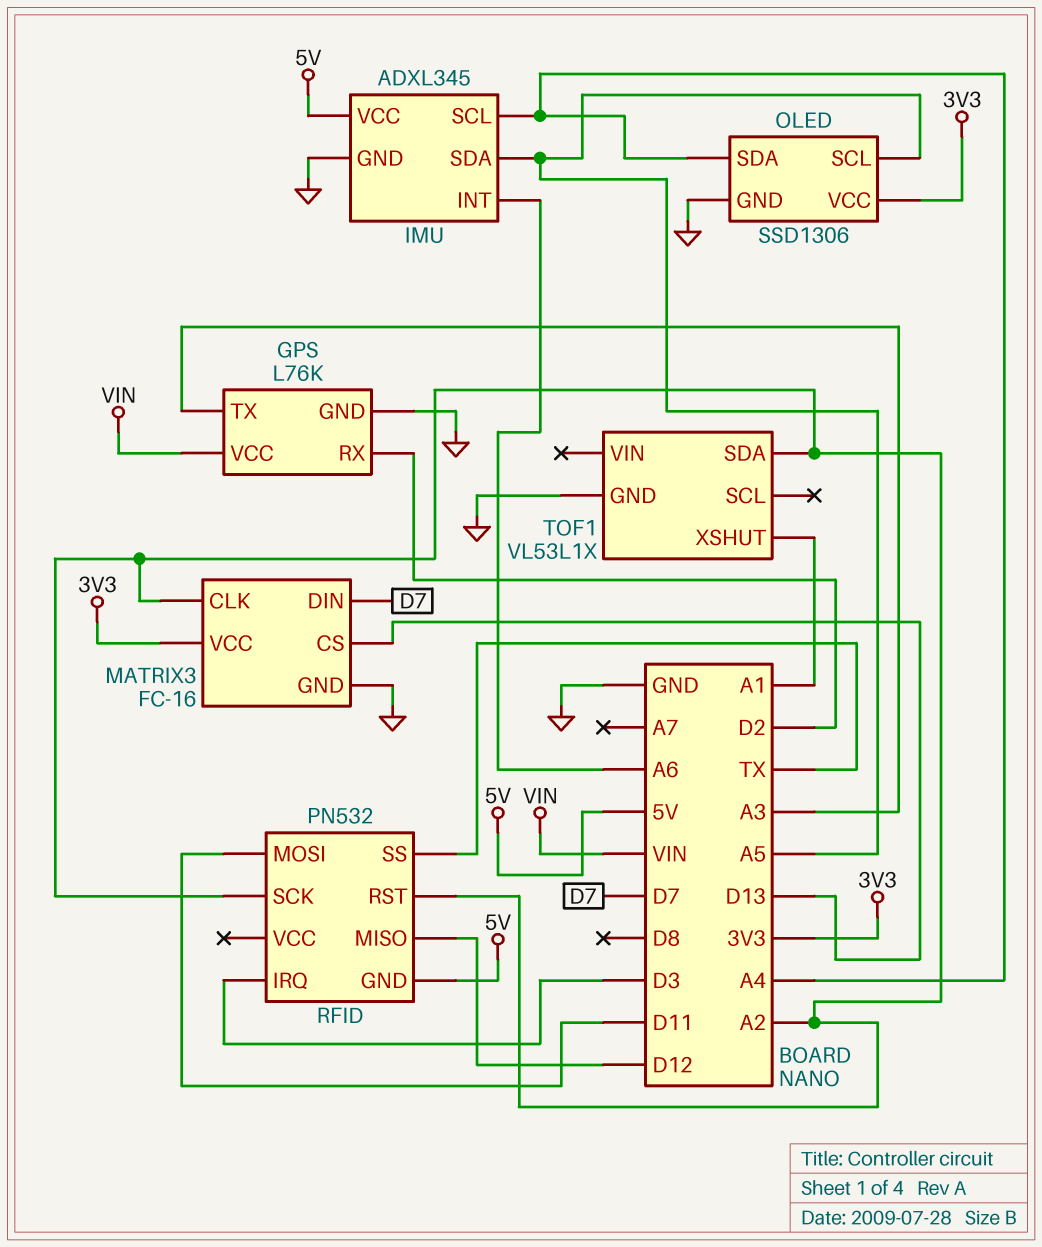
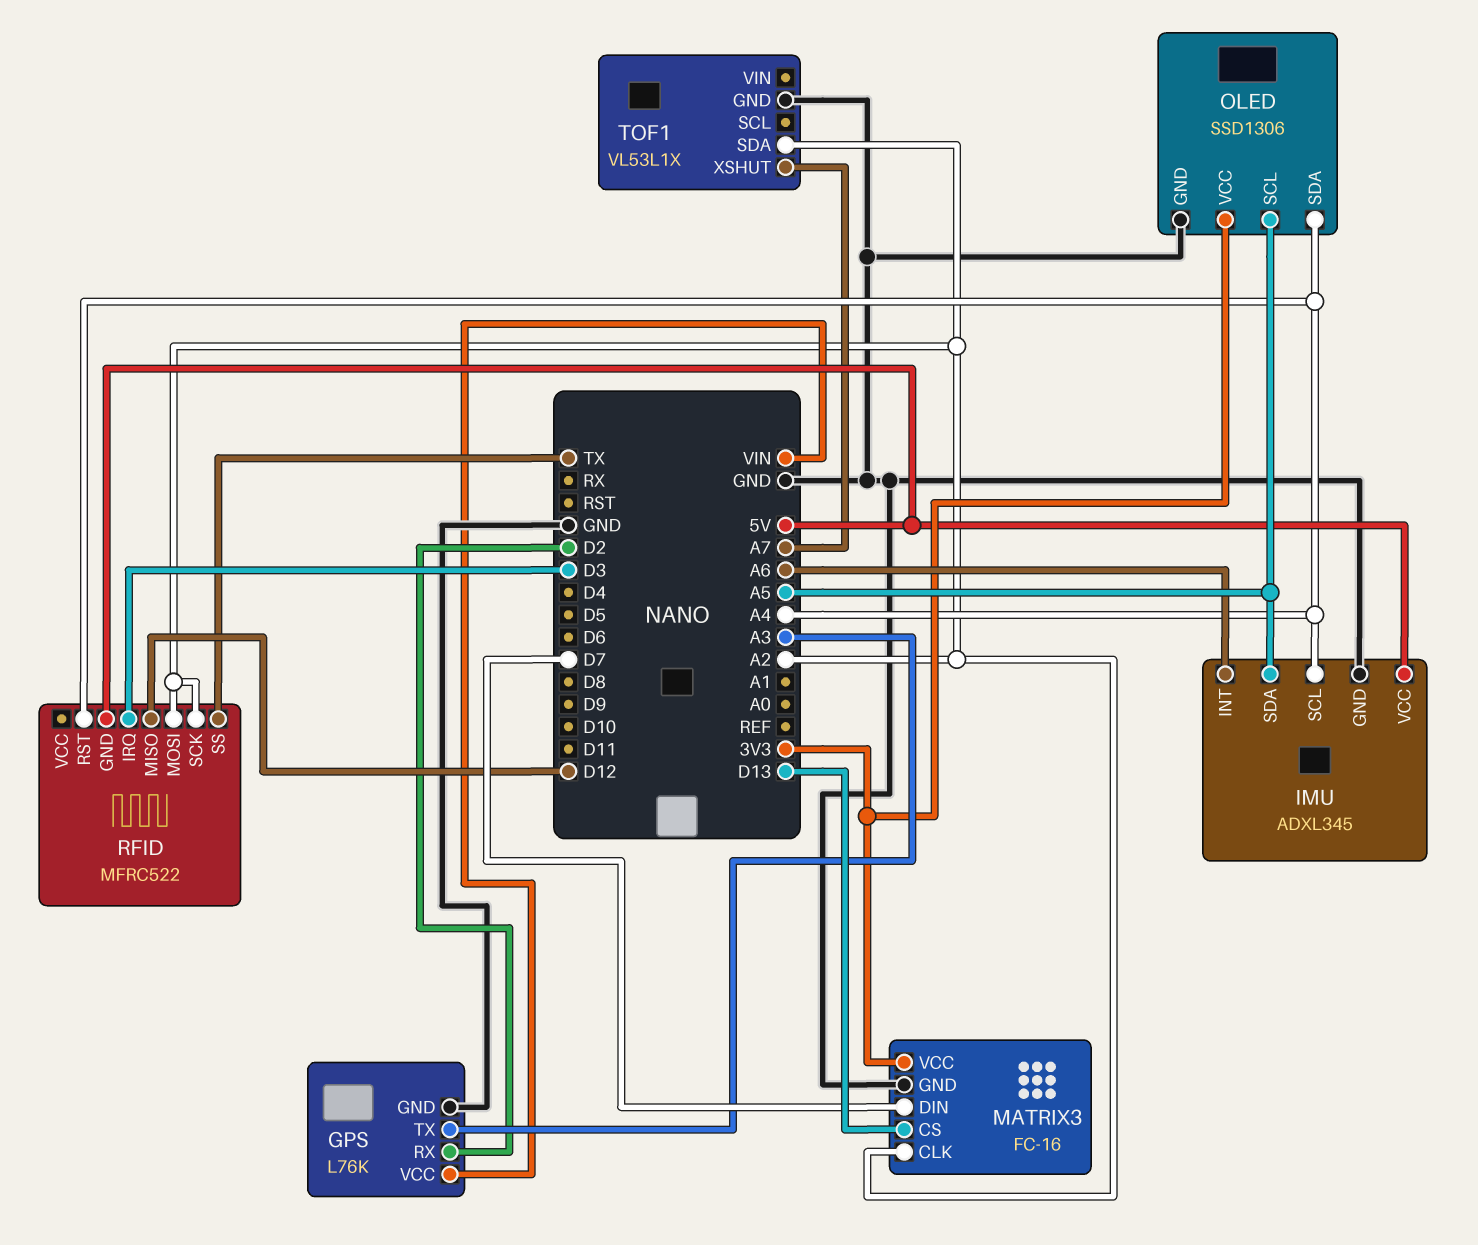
RFID: PN532 -> MFRC522
RFID pin MOSI: D11 -> A2
RFID pin RST: A2 -> A4
TOF1 pin XSHUT: A1 -> A7

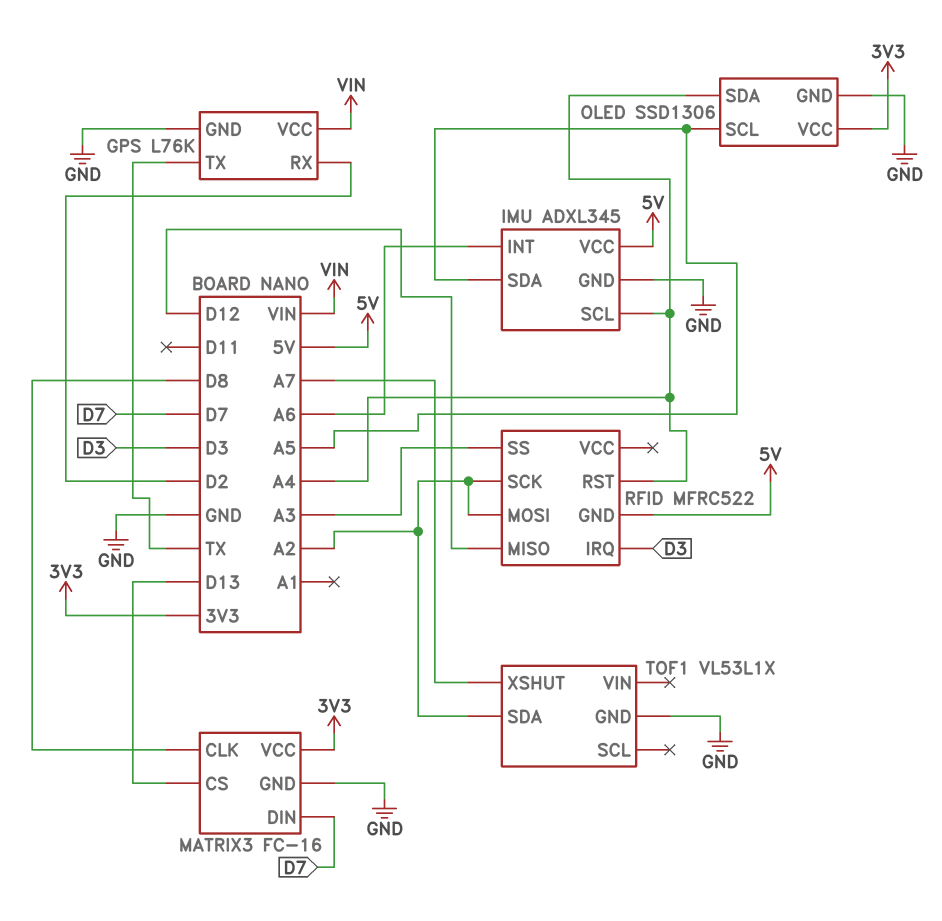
GPS pin TX: A3 -> TX
MATRIX3 pin CLK: A2 -> D8
RFID pin SS: TX -> A3

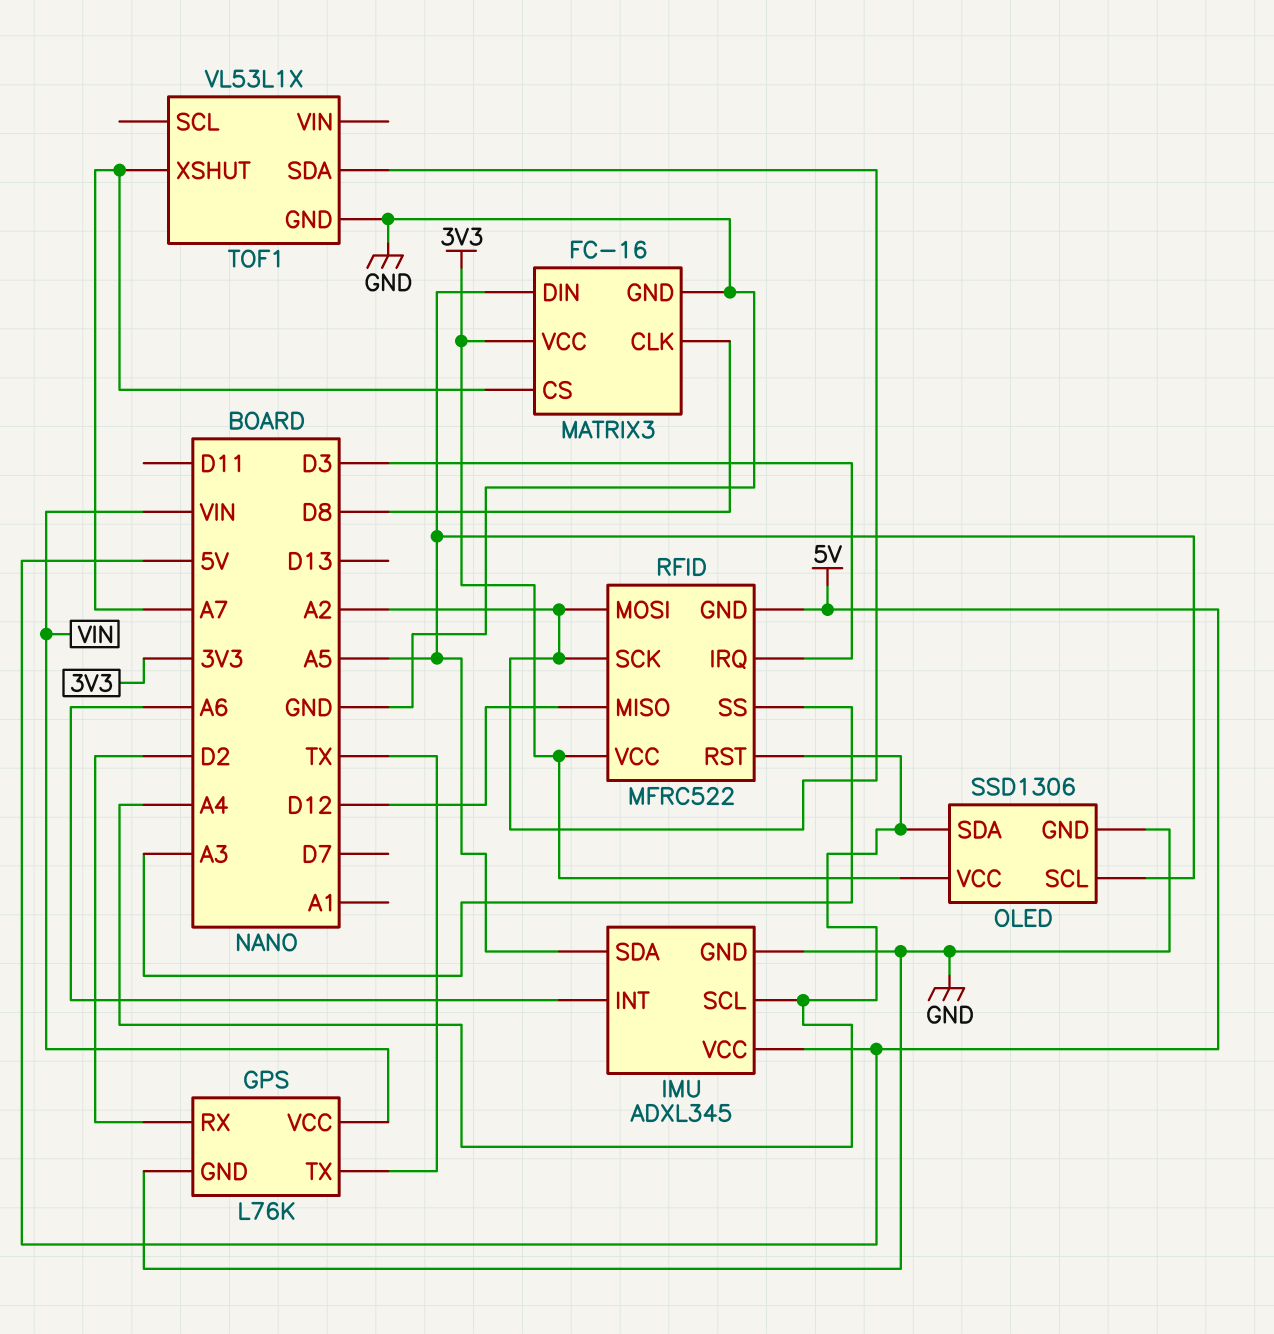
MATRIX3 pin CS: D13 -> A7
MATRIX3 pin DIN: D7 -> A5
RFID pin VCC: none -> 3V3

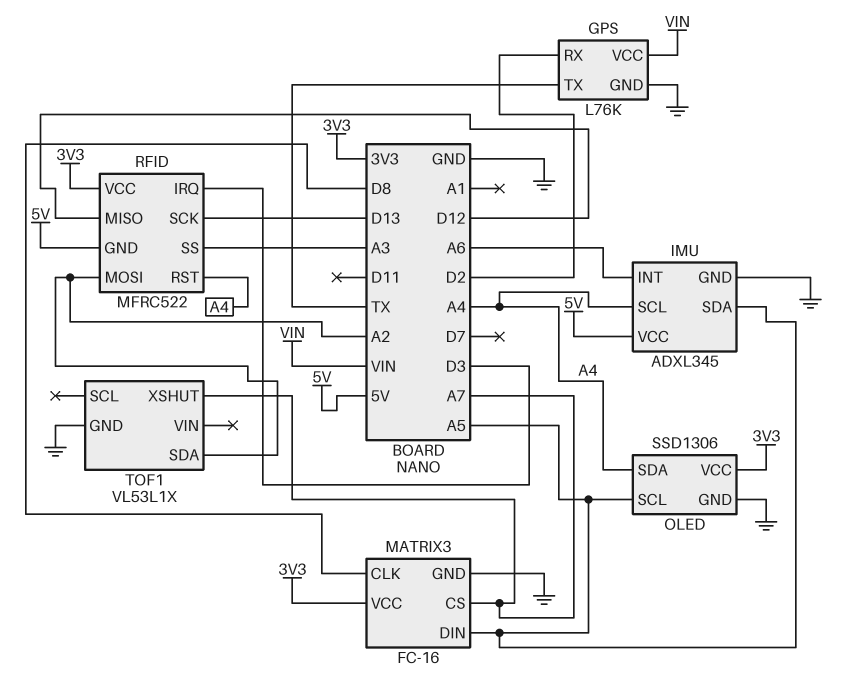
RFID pin SCK: A2 -> D13

